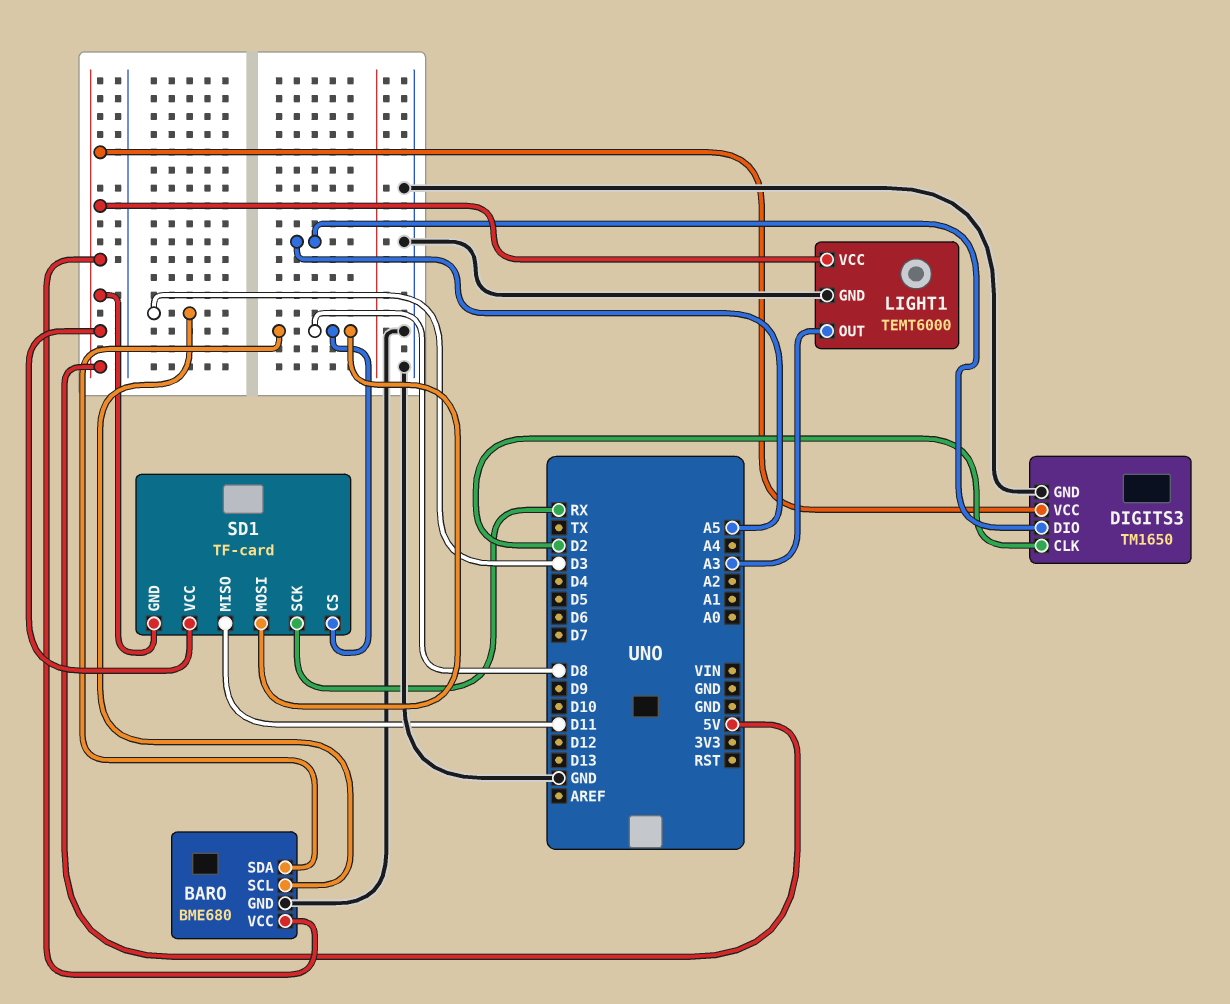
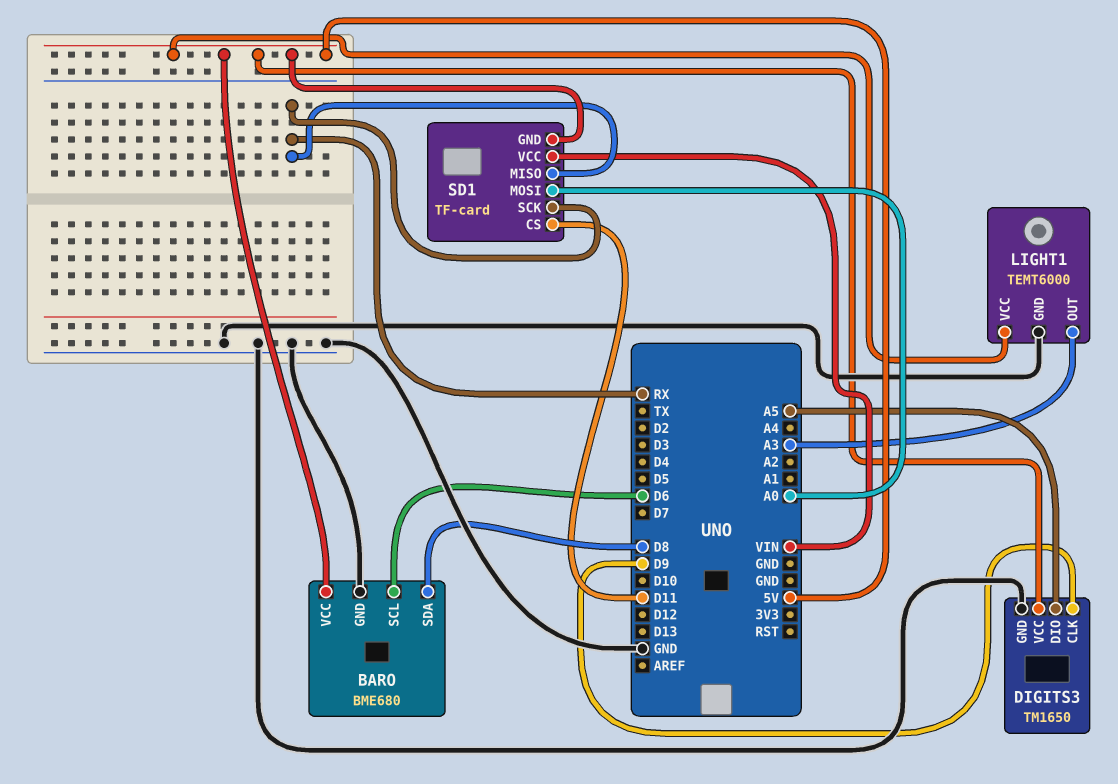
BARO pin SCL: D3 -> D6
DIGITS3 pin CLK: D2 -> D9
SD1 pin CS: D8 -> D11
SD1 pin MISO: D11 -> RX
SD1 pin MOSI: D8 -> A0
SD1 pin VCC: 5V -> VIN

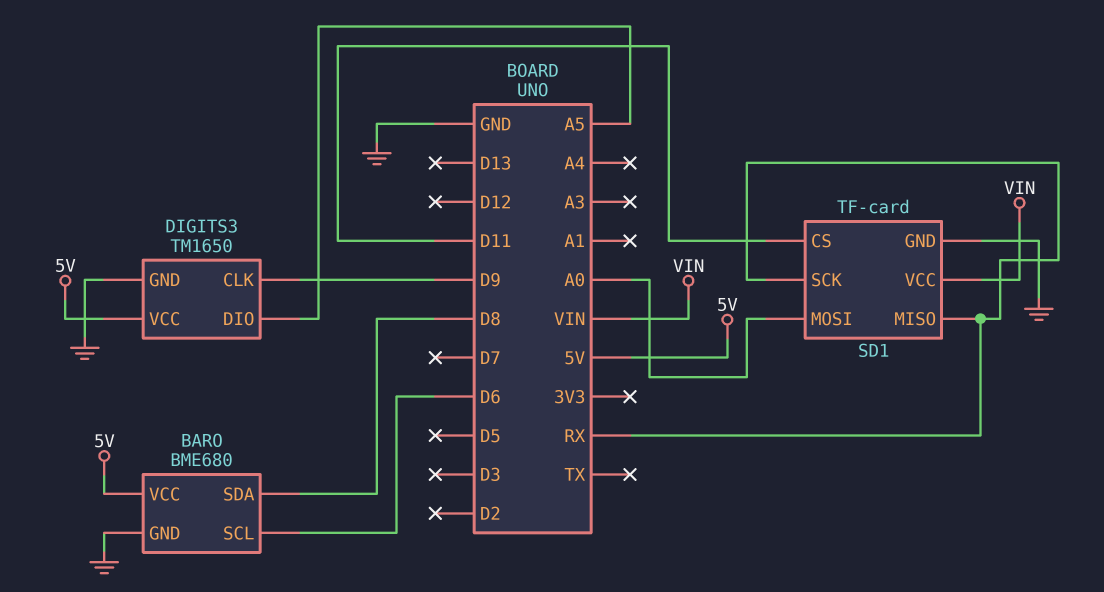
LIGHT1: TEMT6000 -> none
LIGHT1 pin GND: GND -> none
LIGHT1 pin OUT: A3 -> none
LIGHT1 pin VCC: 5V -> none
SD1 pin GND: 5V -> GND

